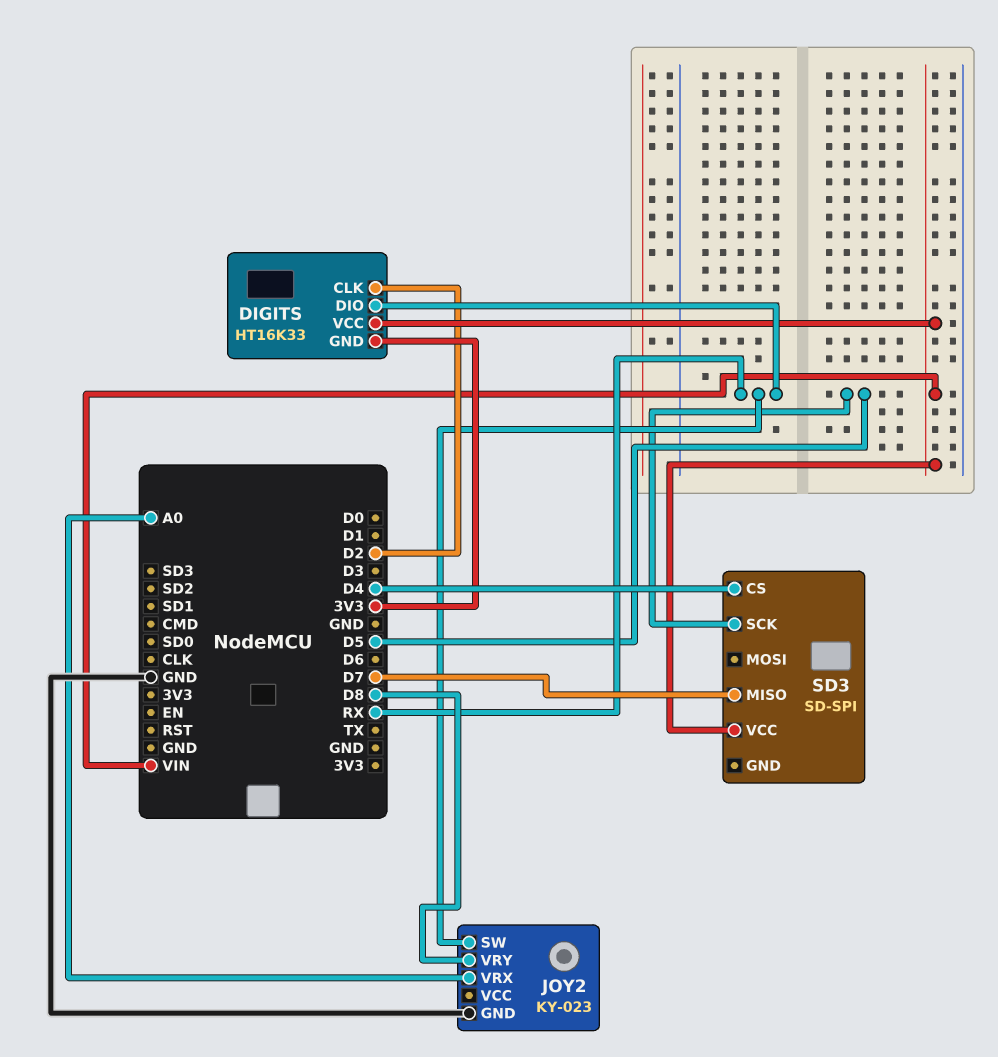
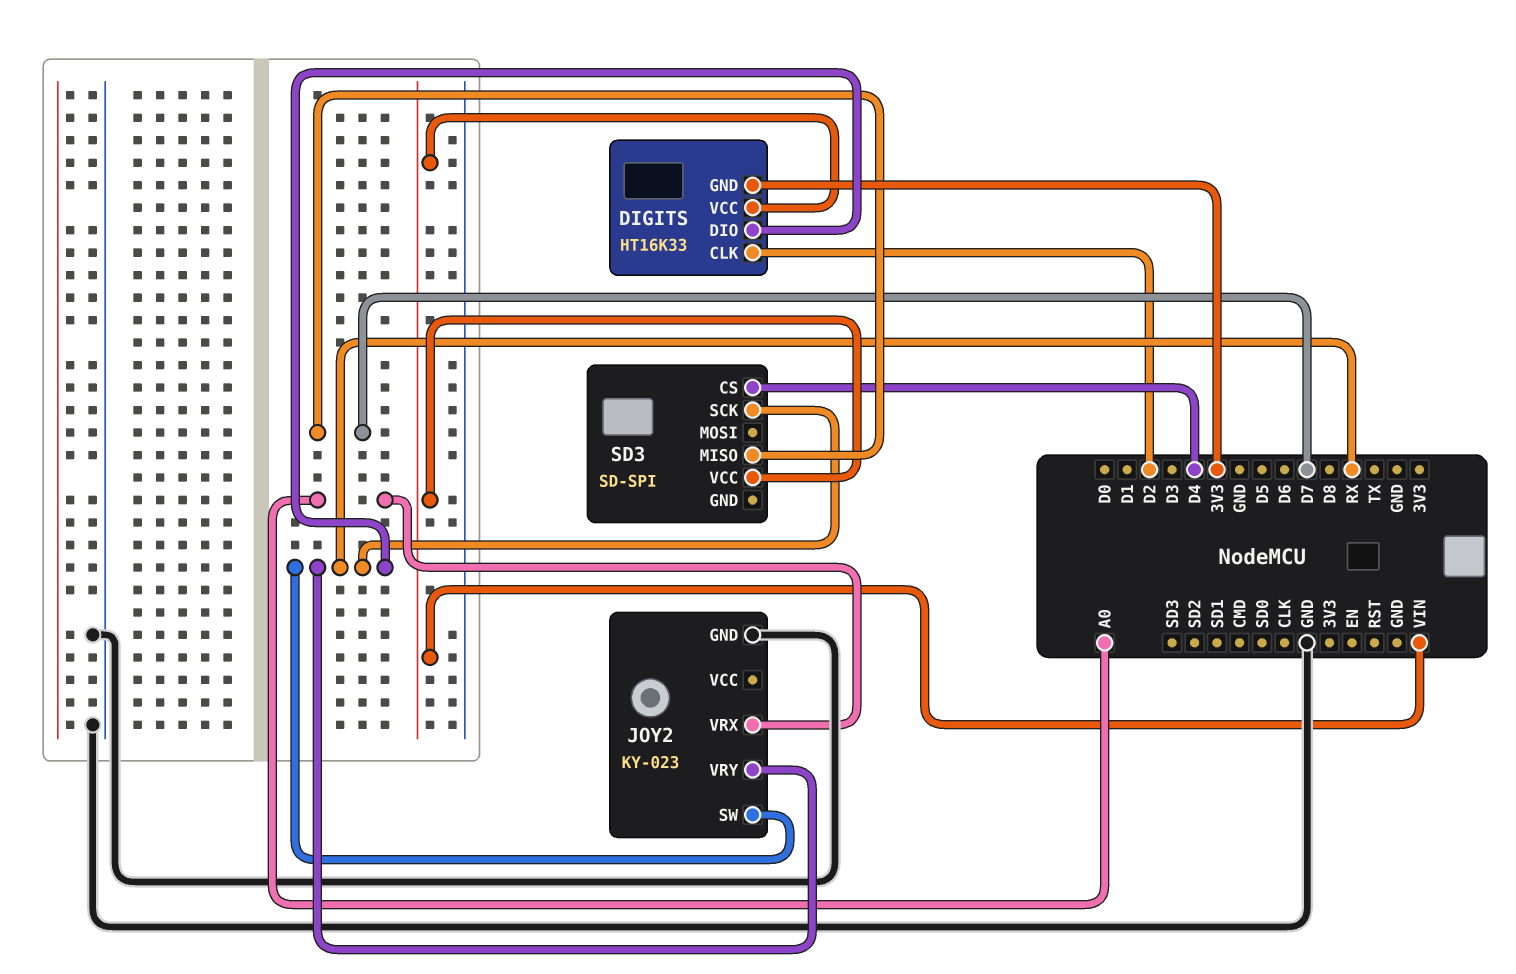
JOY2 pin VRY: D8 -> RX
SD3 pin SCK: D5 -> RX

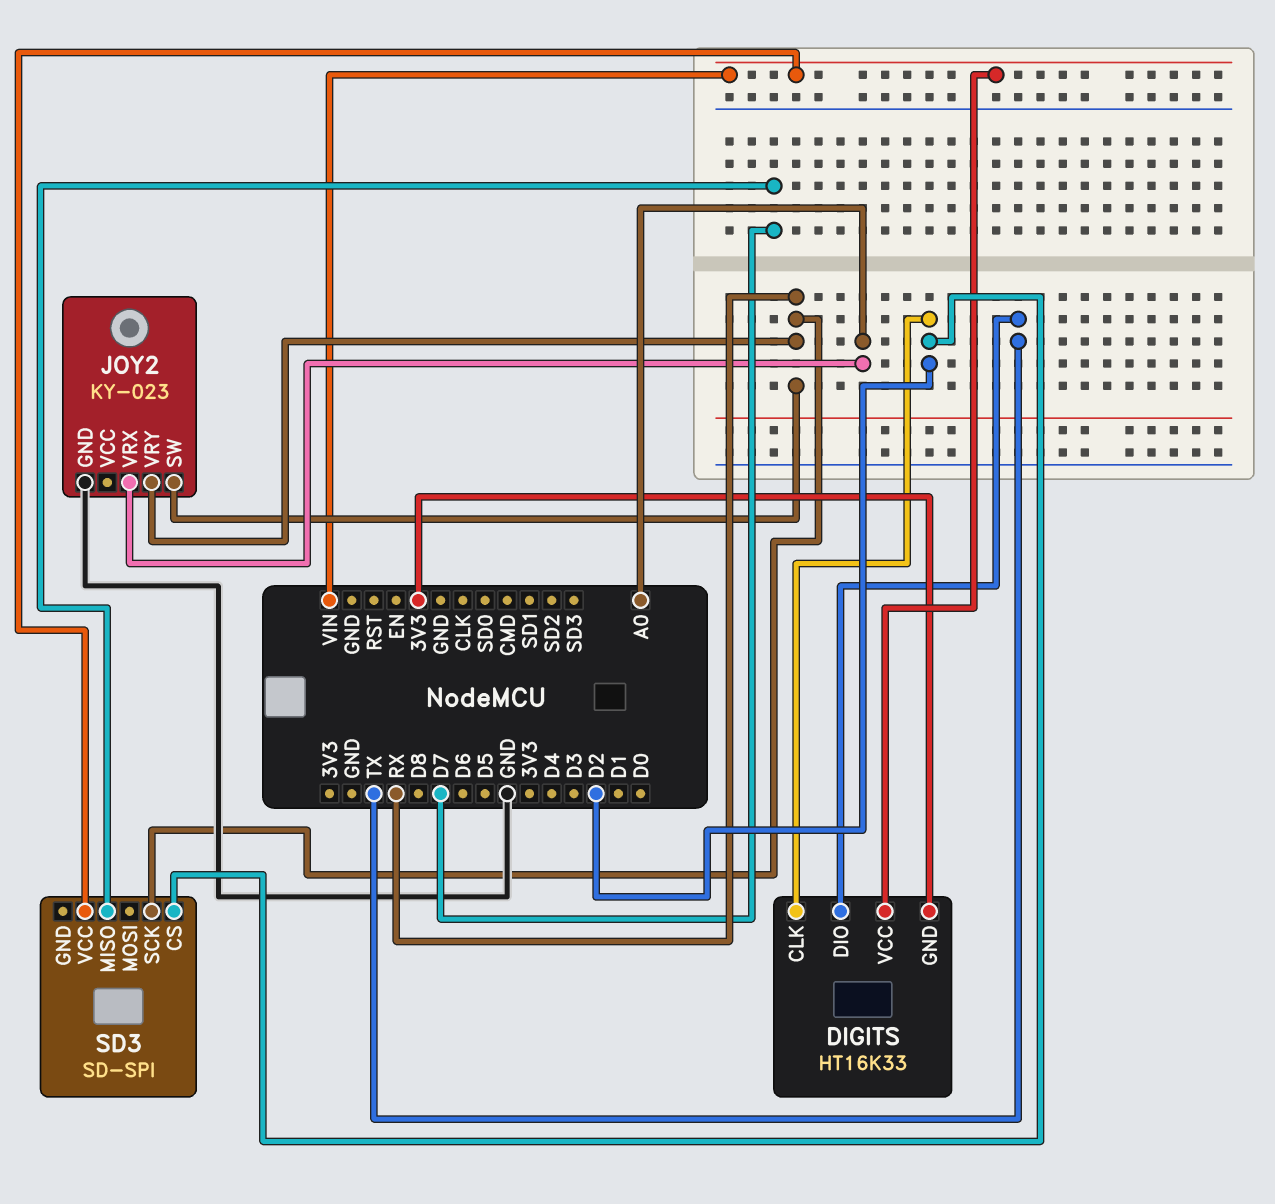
DIGITS pin DIO: RX -> TX
SD3 pin CS: D4 -> D2

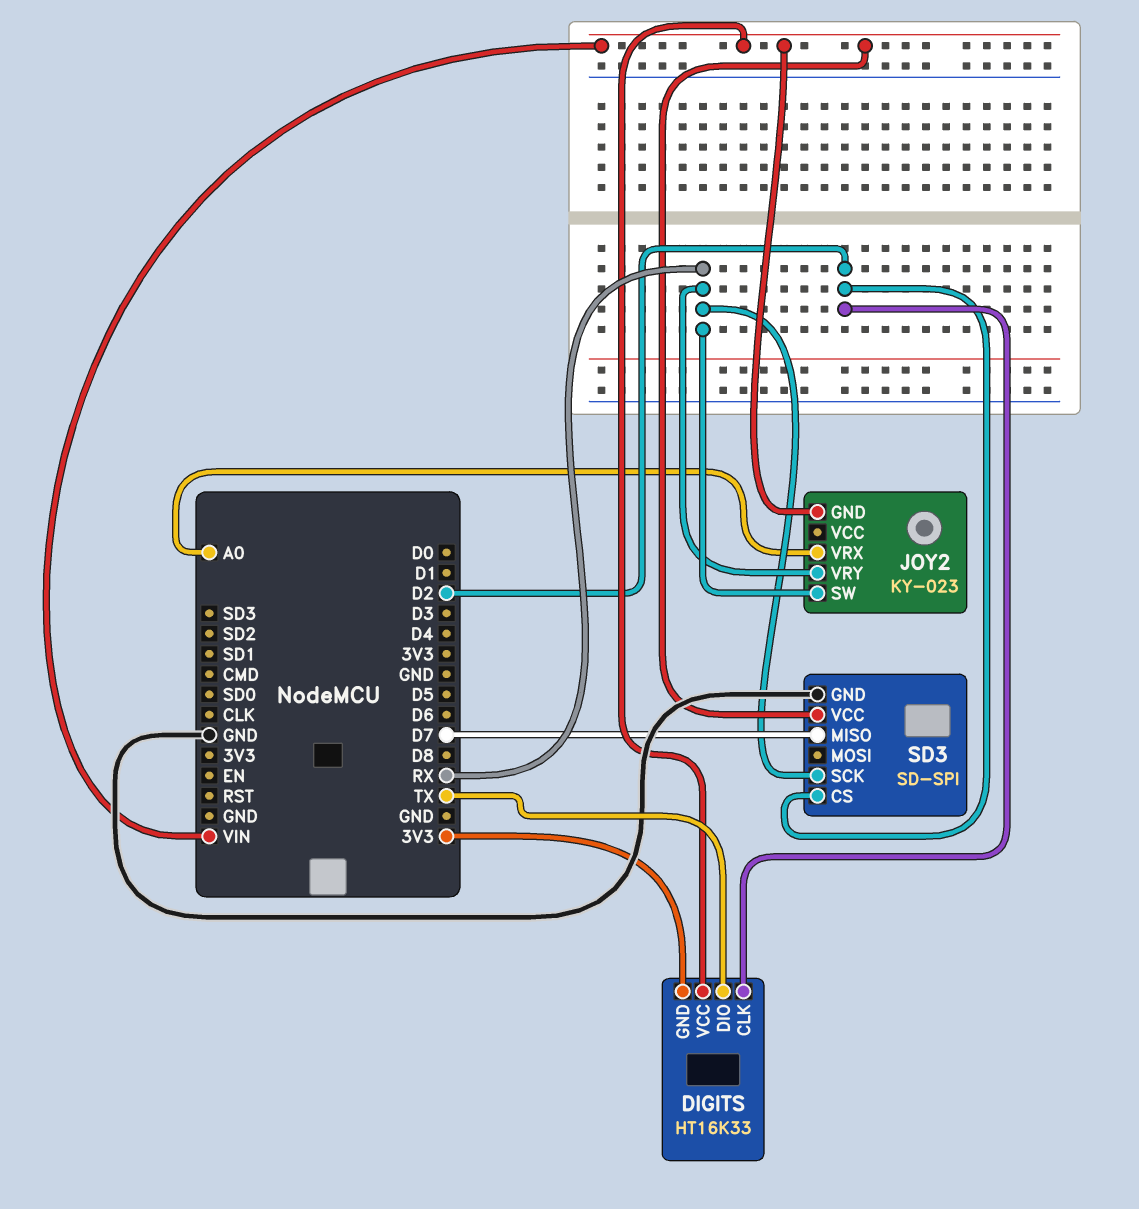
JOY2 pin GND: GND -> VIN
SD3 pin GND: none -> GND

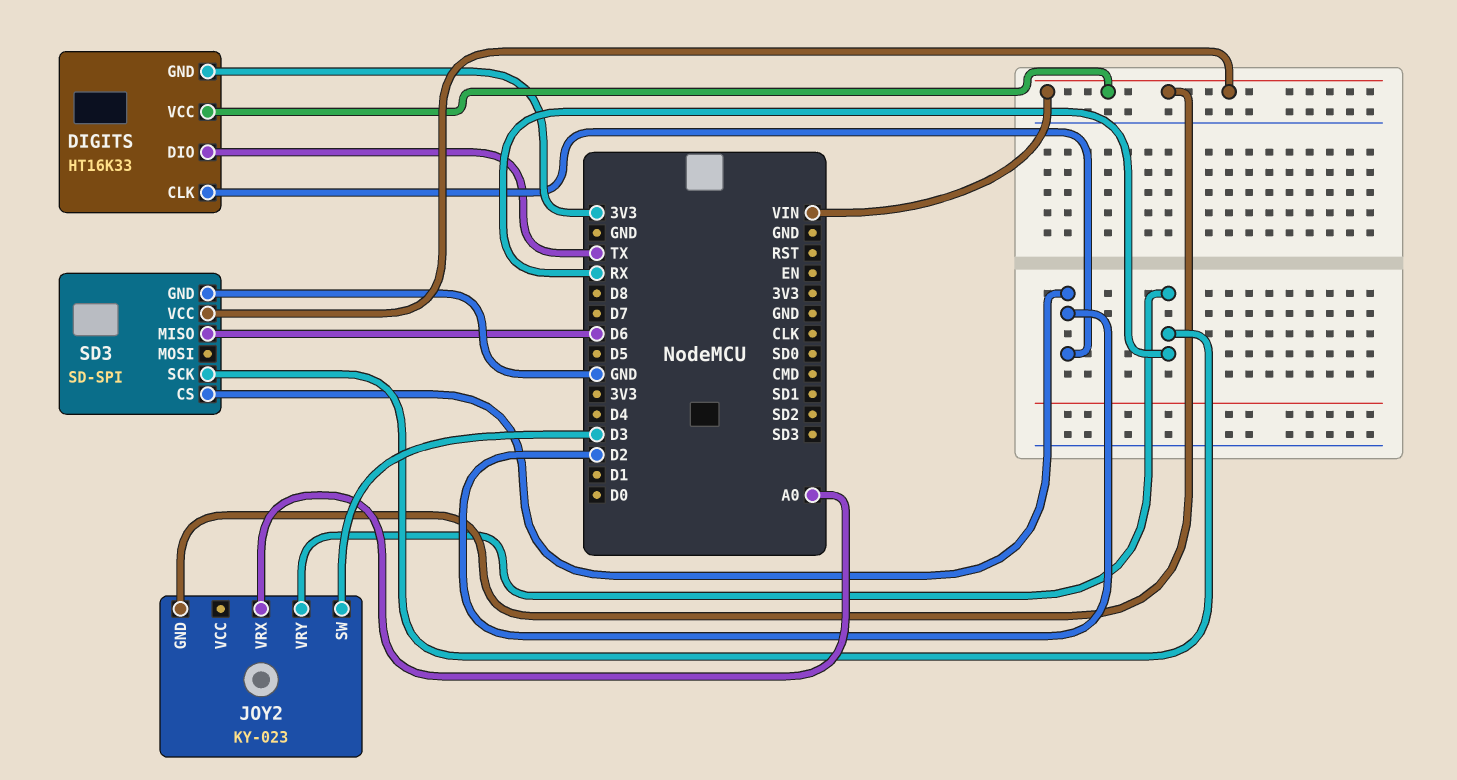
JOY2 pin SW: RX -> D3
SD3 pin MISO: D7 -> D6

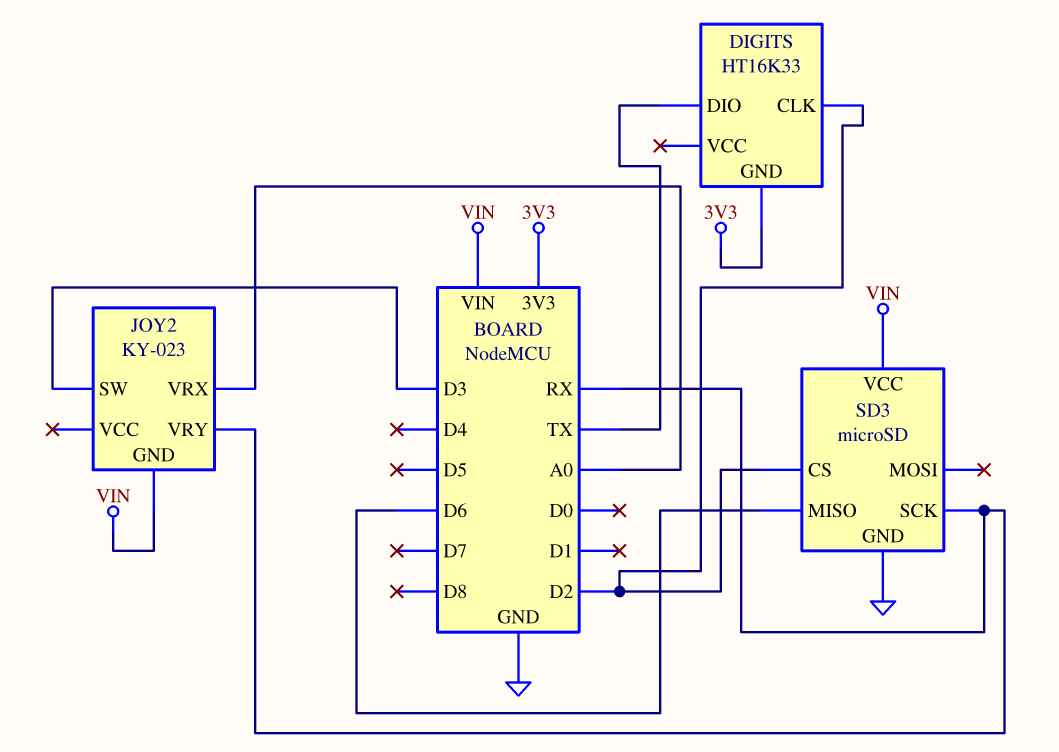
DIGITS pin VCC: VIN -> none
SD3: SD-SPI -> microSD

